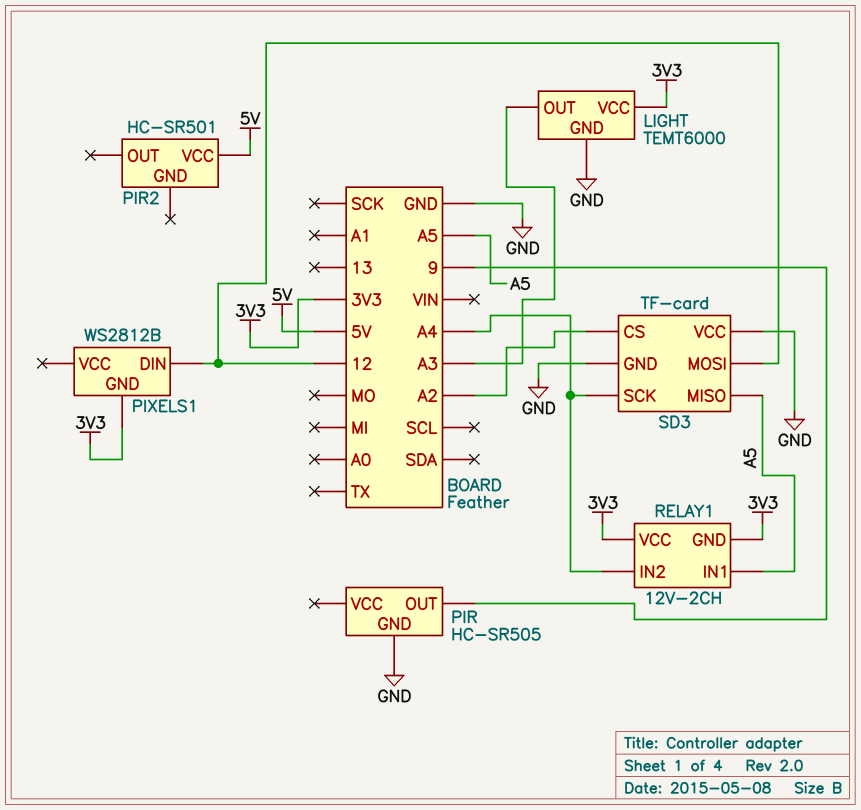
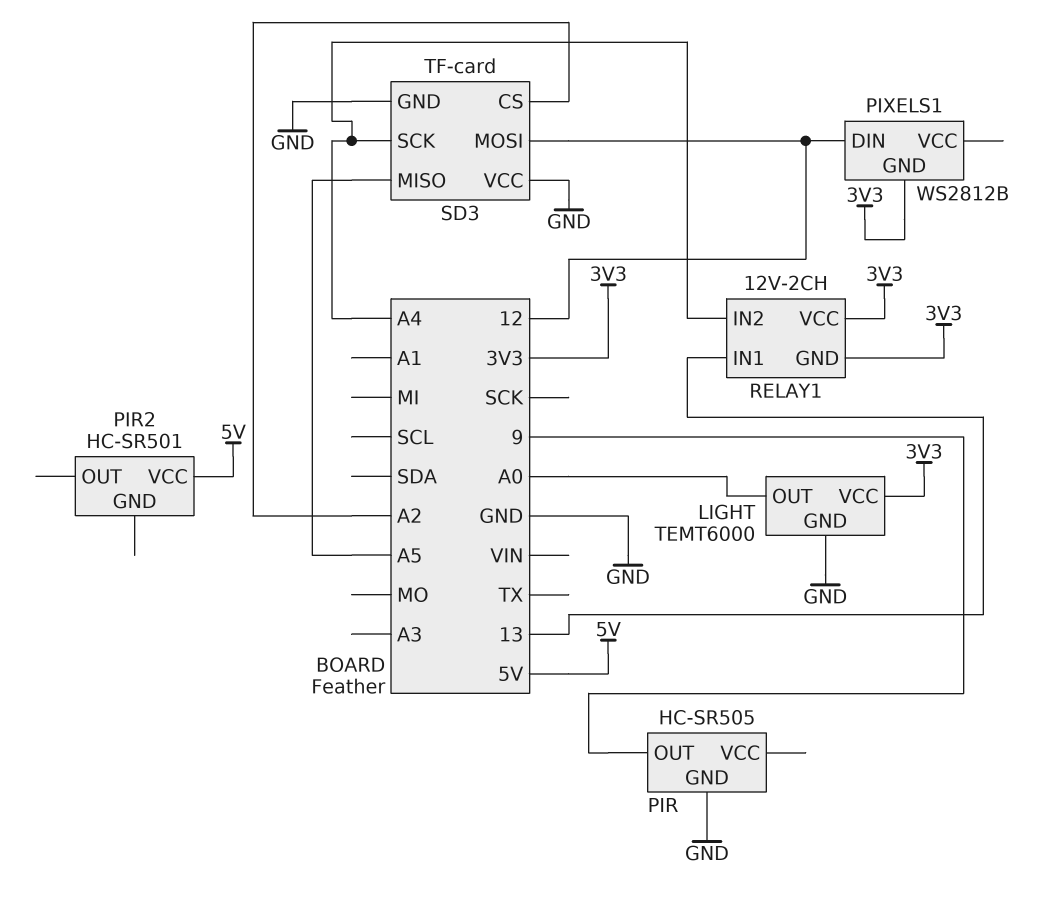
LIGHT pin OUT: A3 -> A0
RELAY1 pin IN1: A5 -> 13

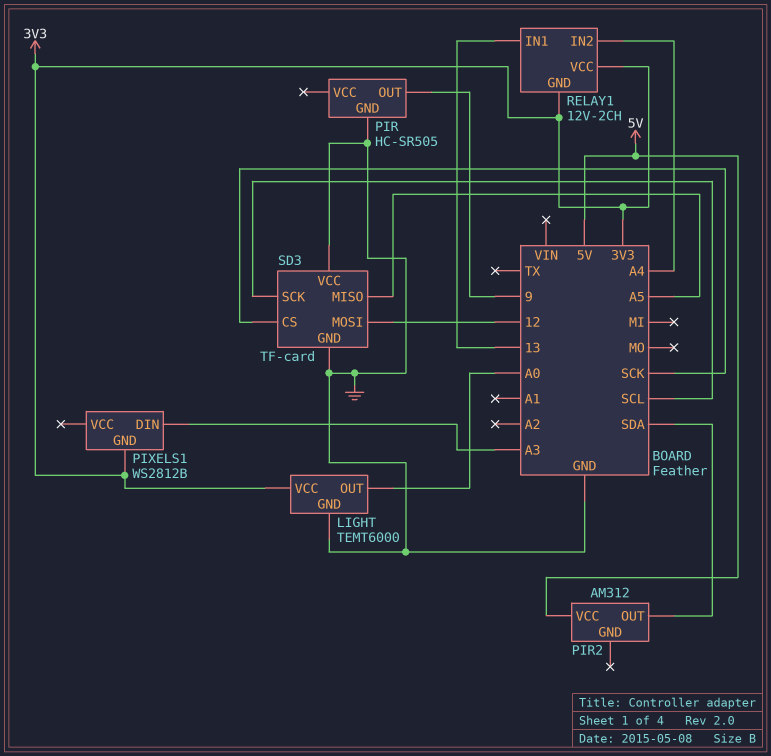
PIR2: HC-SR501 -> AM312
PIR2 pin OUT: none -> SDA
PIXELS1 pin DIN: 12 -> A3
SD3 pin CS: A2 -> SCK
SD3 pin SCK: A4 -> SCL

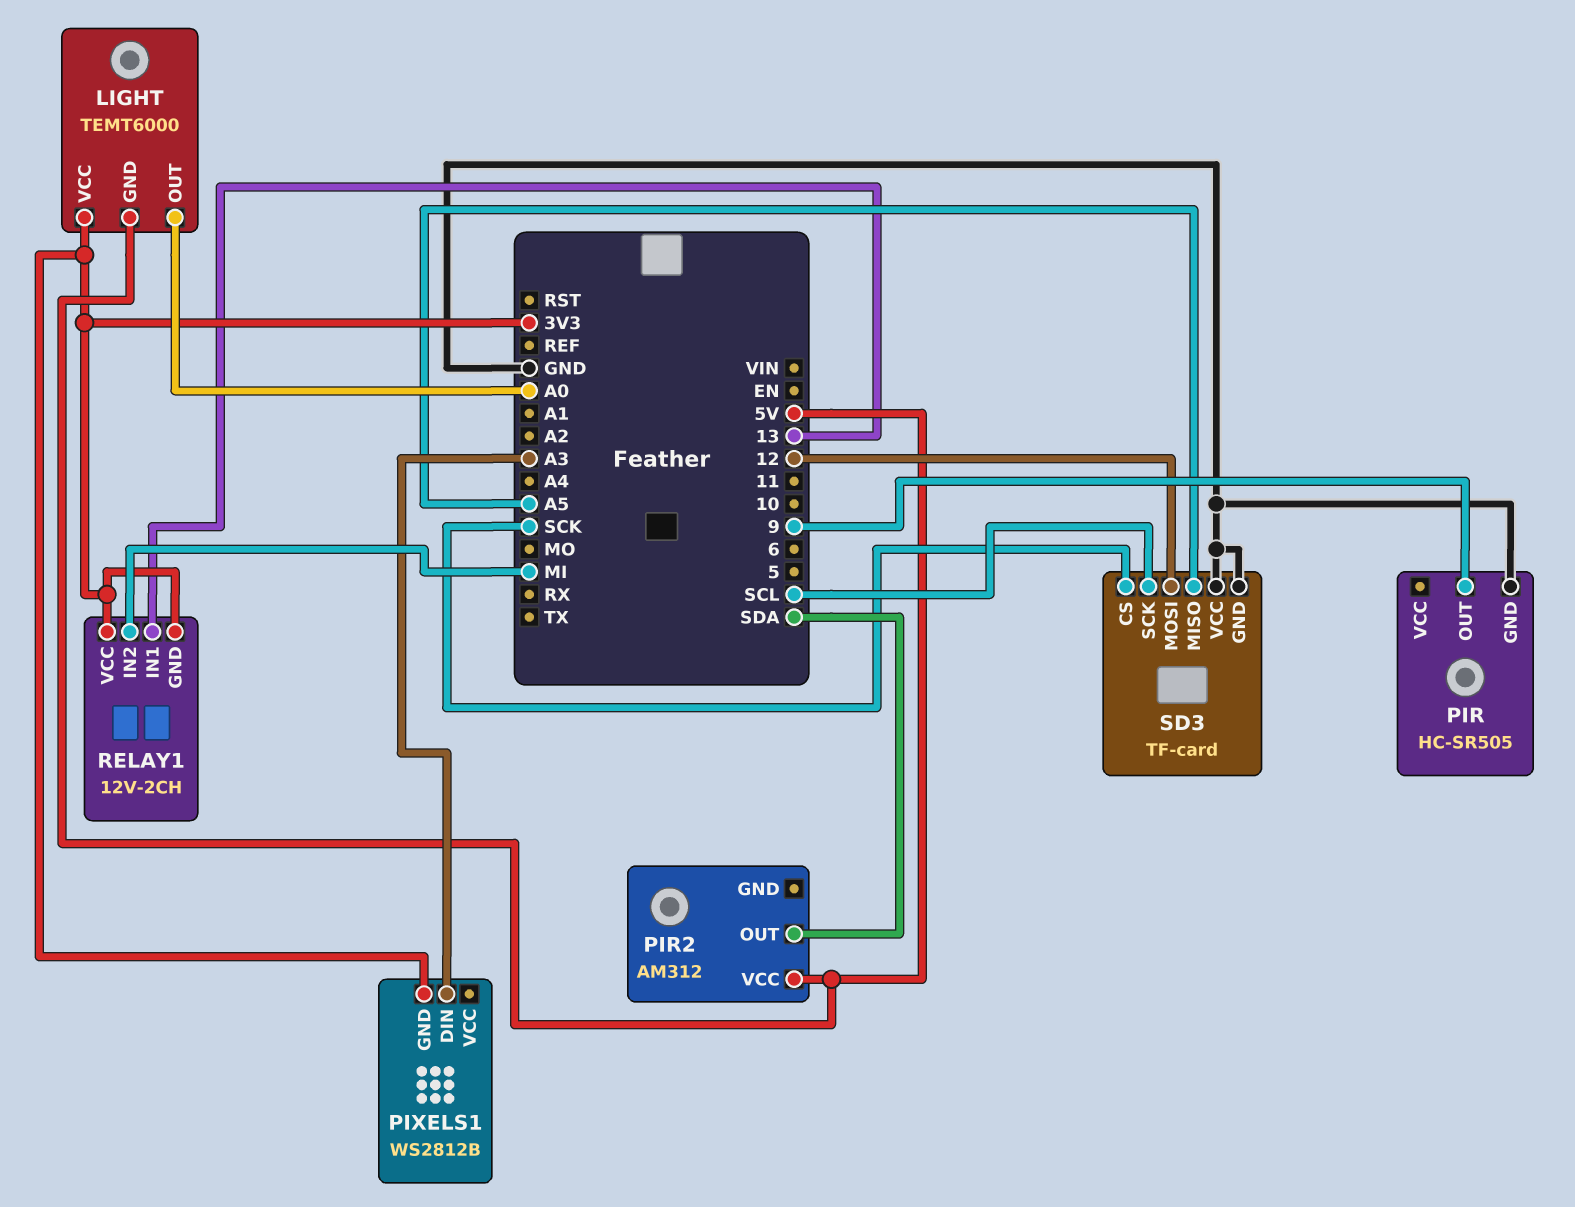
LIGHT pin GND: GND -> 5V
RELAY1 pin IN2: A4 -> MI

